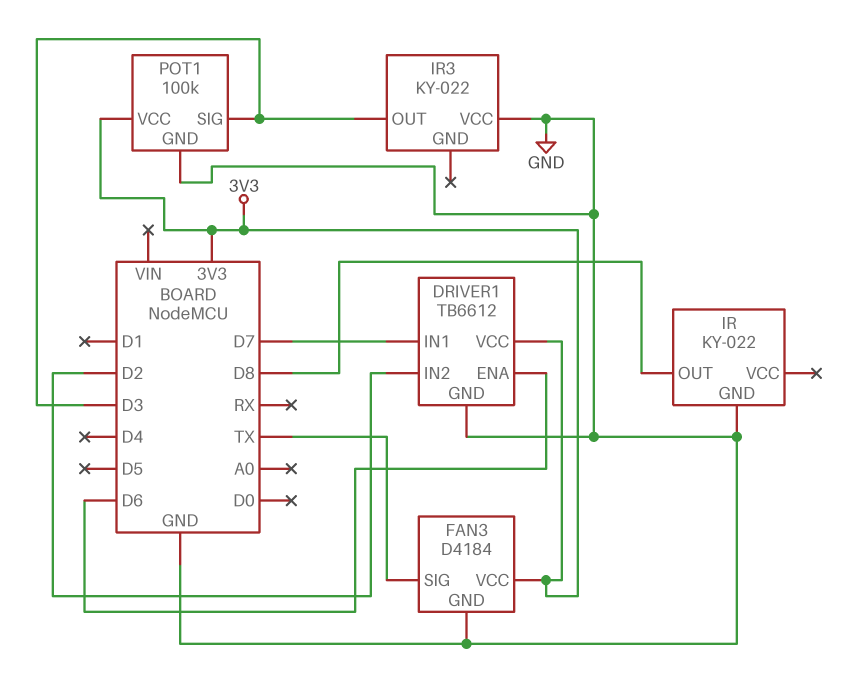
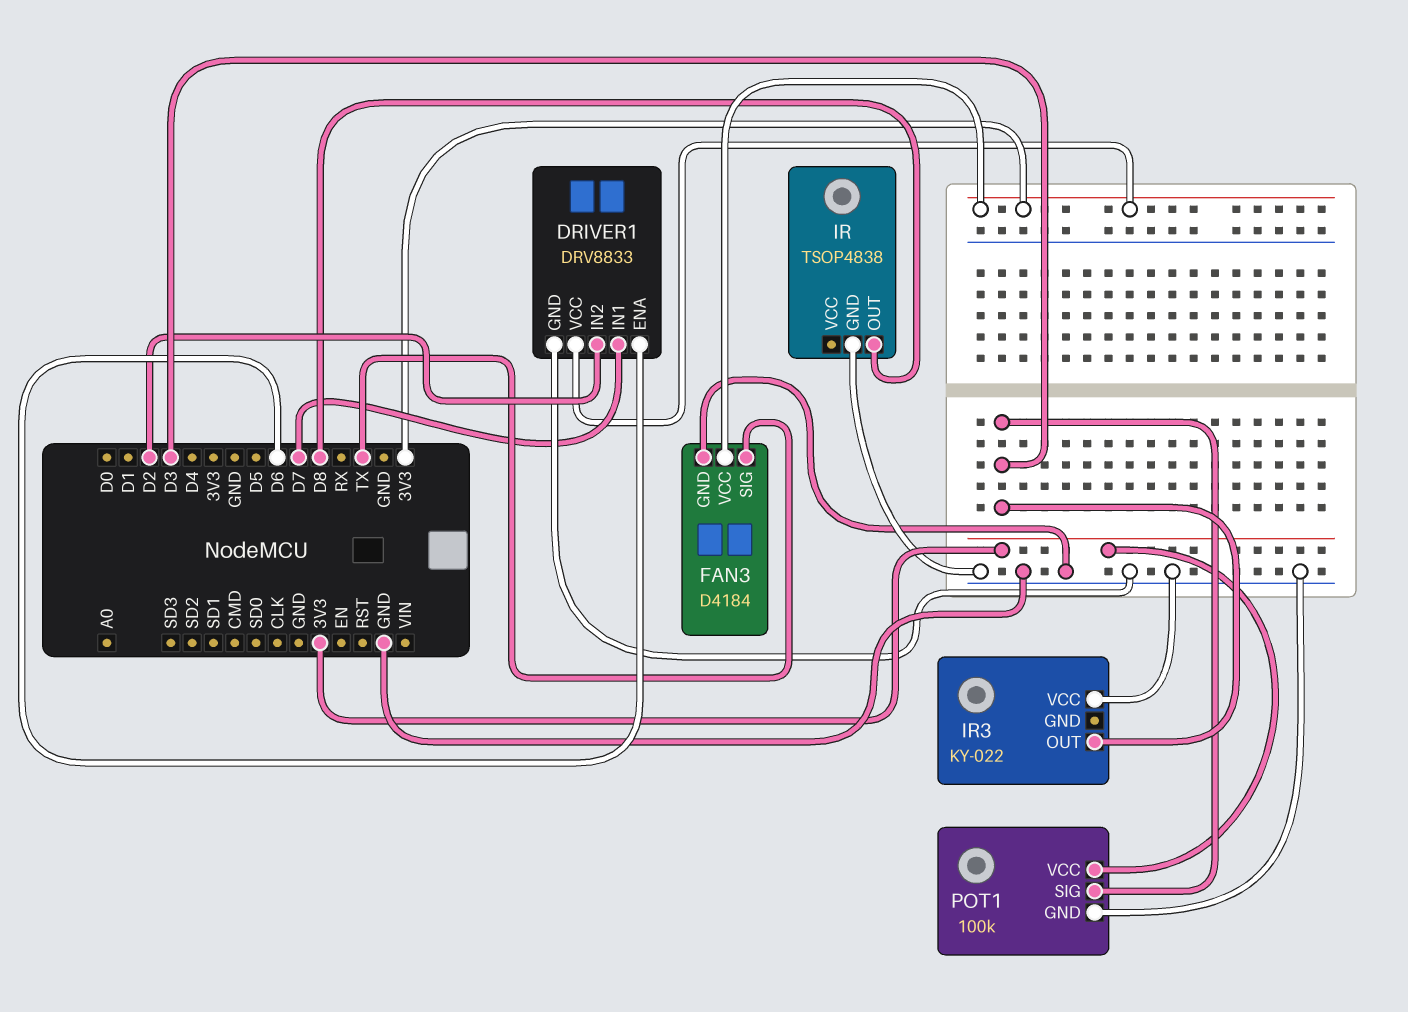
DRIVER1: TB6612 -> DRV8833
IR: KY-022 -> TSOP4838

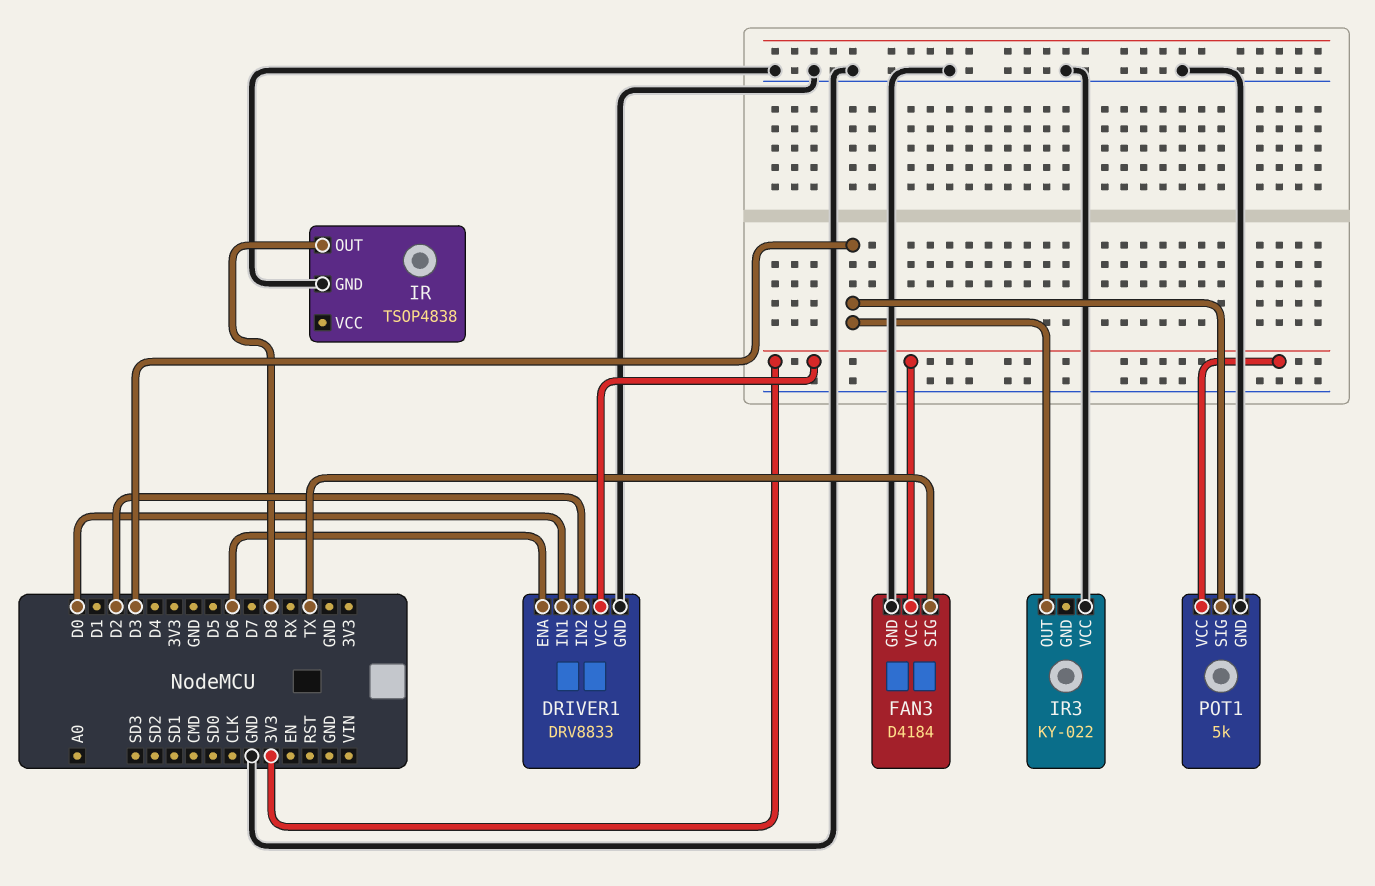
DRIVER1 pin IN1: D7 -> D0
POT1: 100k -> 5k

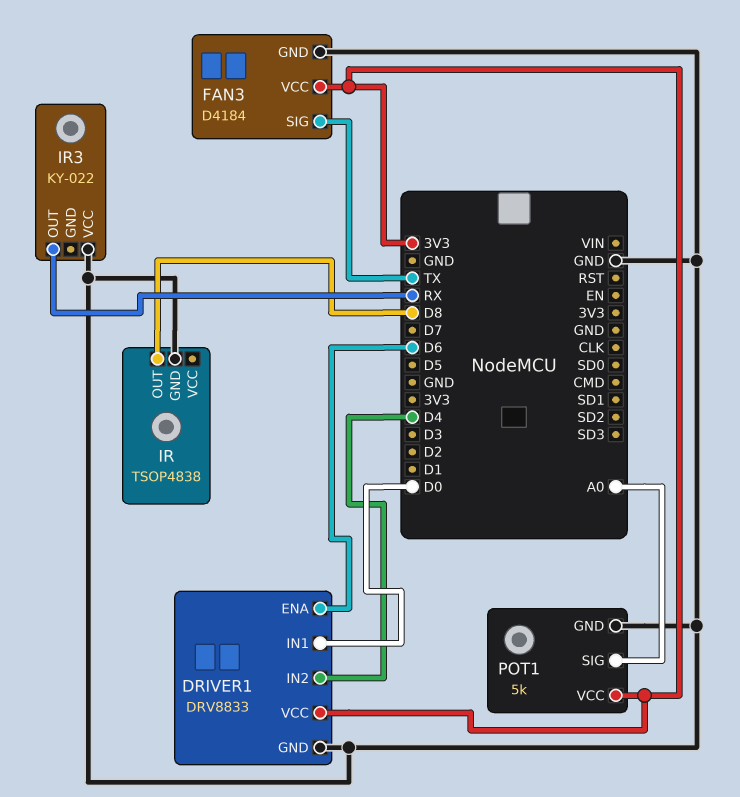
DRIVER1 pin IN2: D2 -> D4
IR3 pin OUT: D3 -> RX
POT1 pin SIG: D3 -> A0

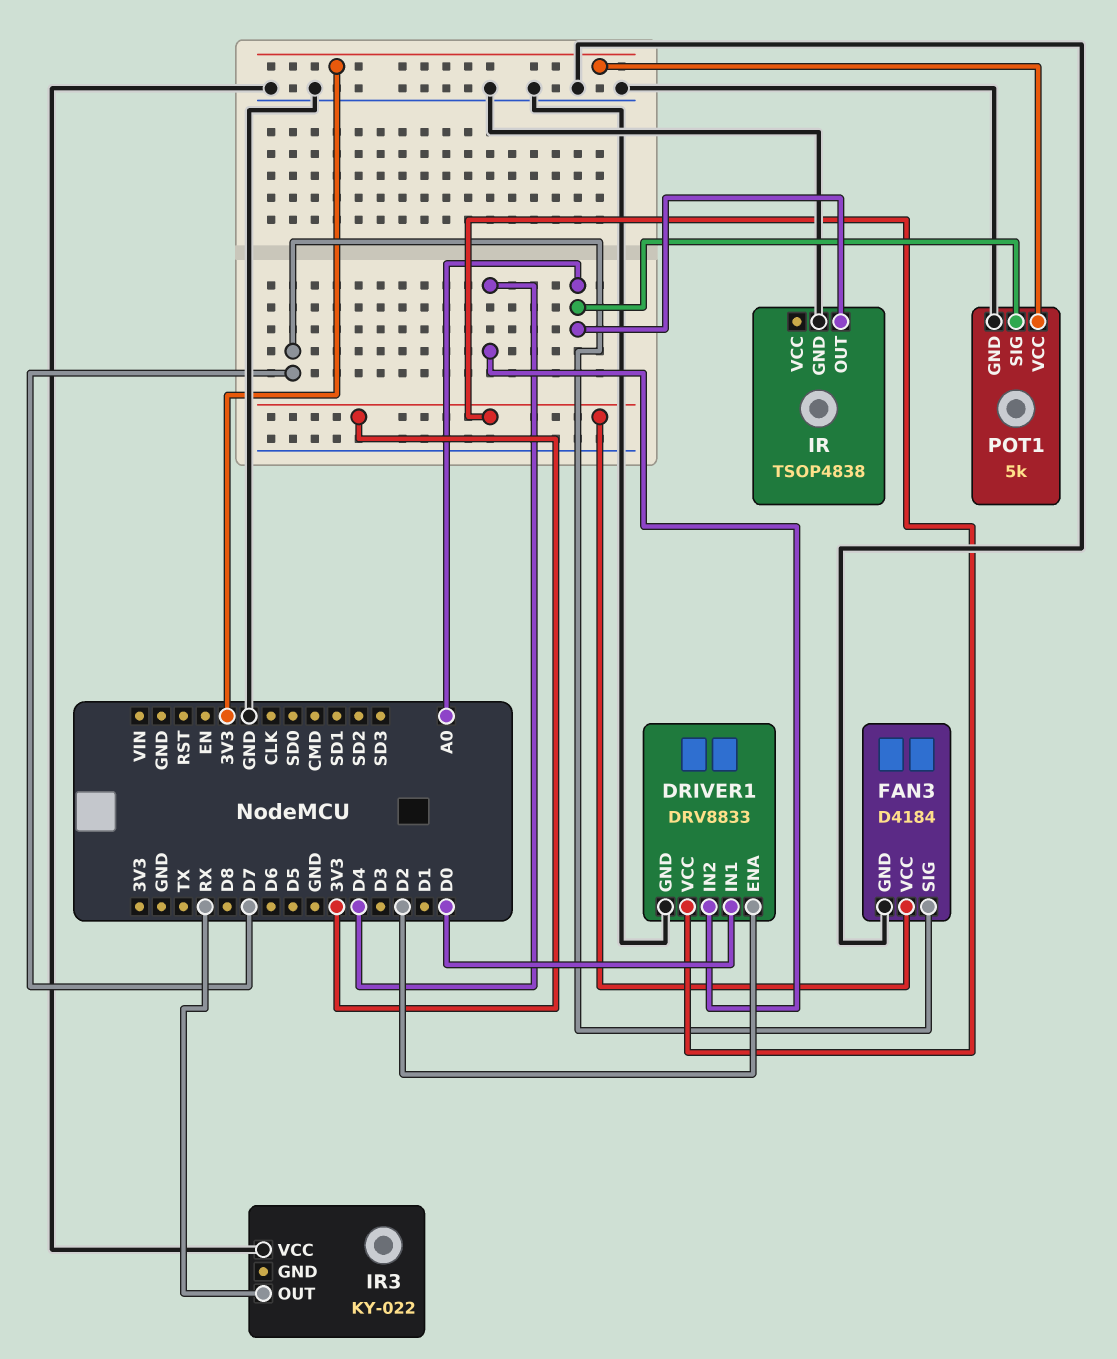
DRIVER1 pin ENA: D6 -> D2
FAN3 pin SIG: TX -> D7
IR pin OUT: D8 -> A0

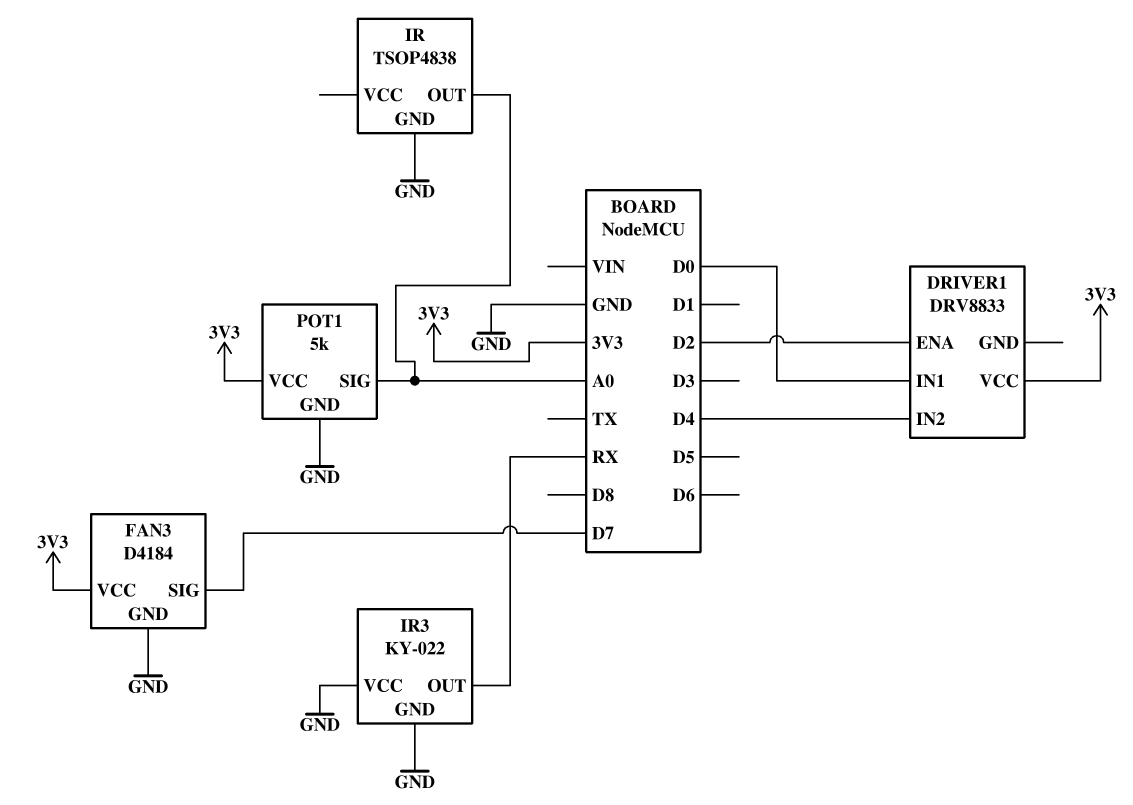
DRIVER1 pin GND: GND -> none
IR3 pin GND: none -> GND

